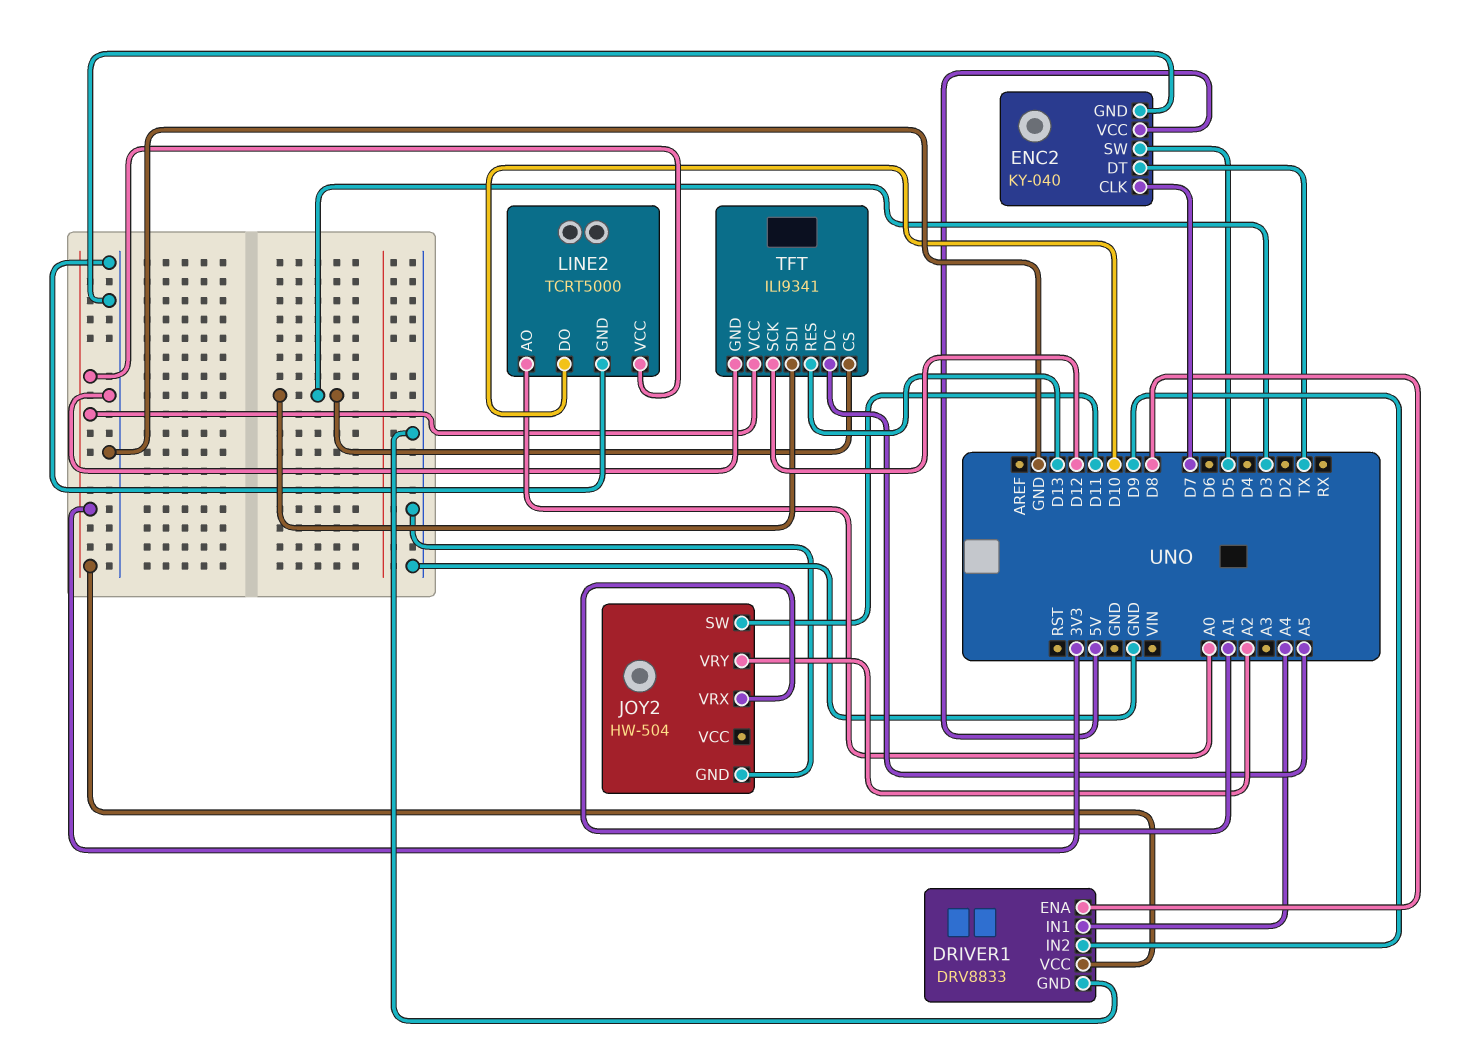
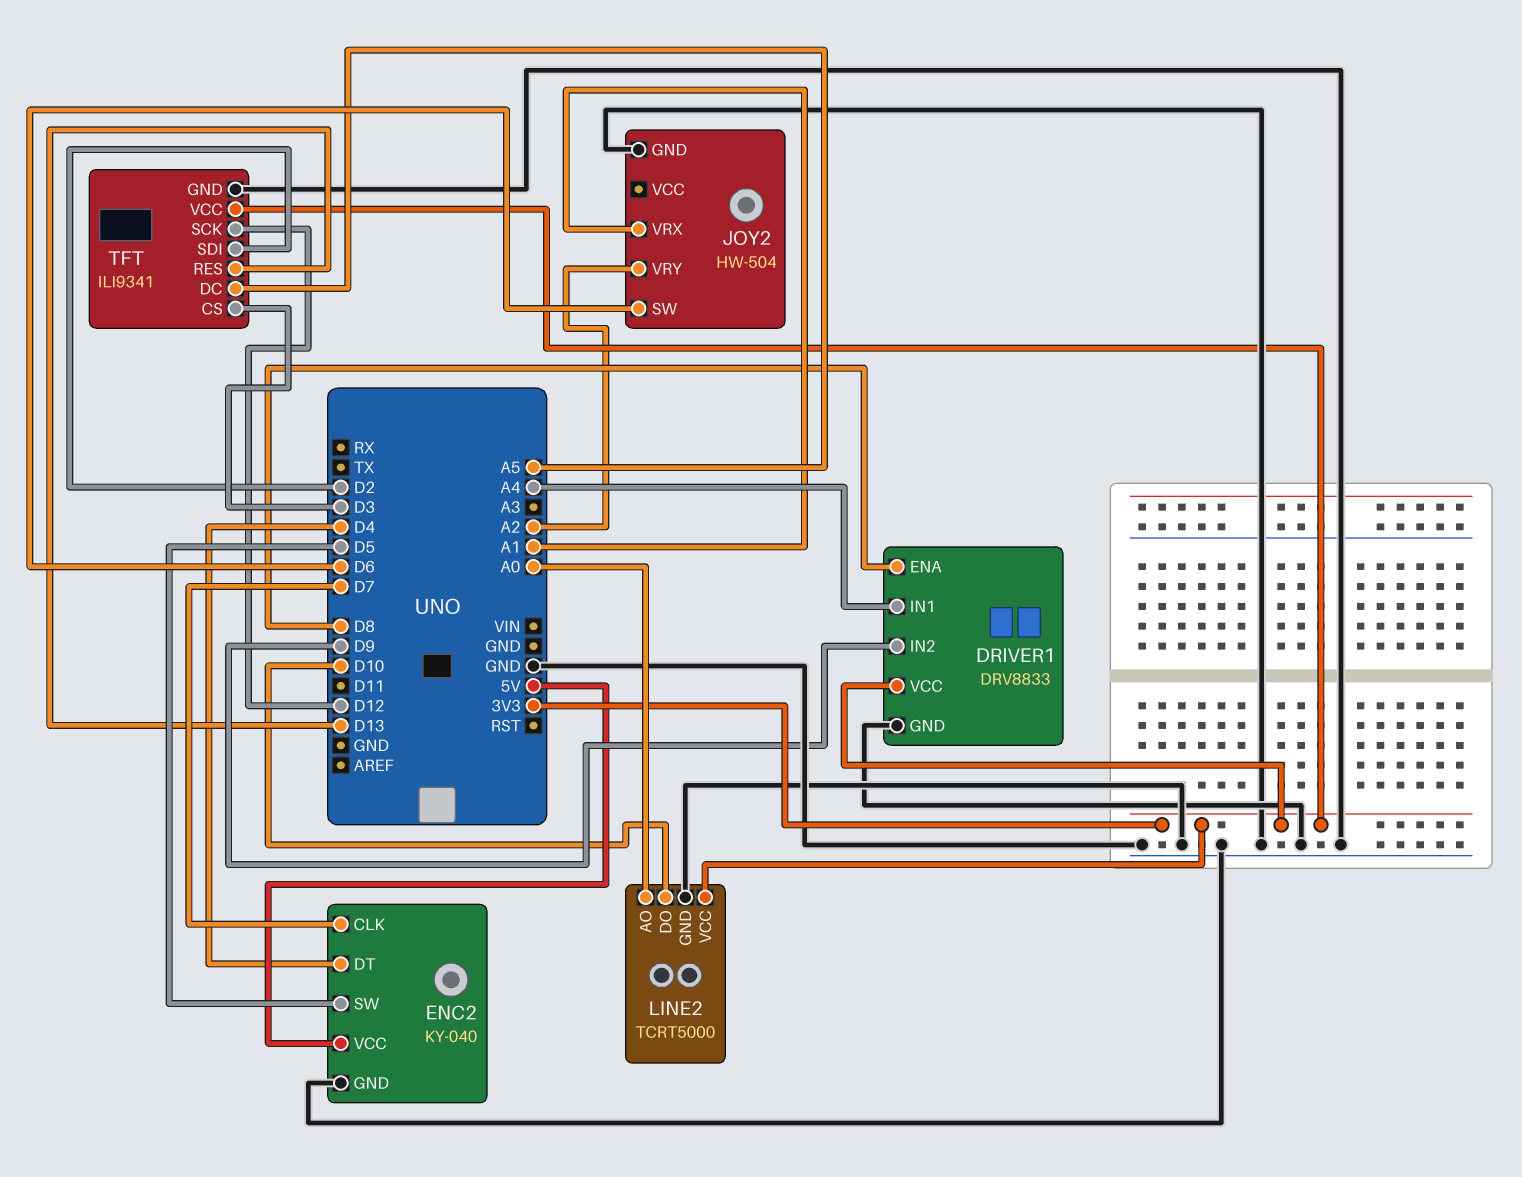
ENC2 pin DT: TX -> D4
JOY2 pin SW: D11 -> D6
TFT pin SDI: D3 -> D2

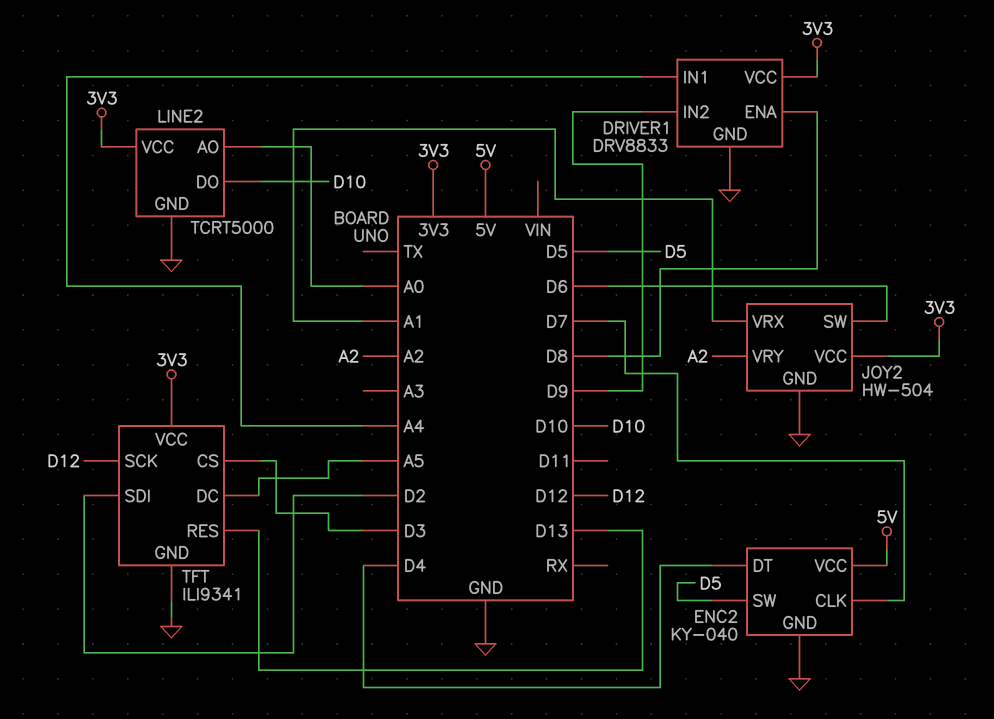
JOY2 pin VCC: none -> 3V3

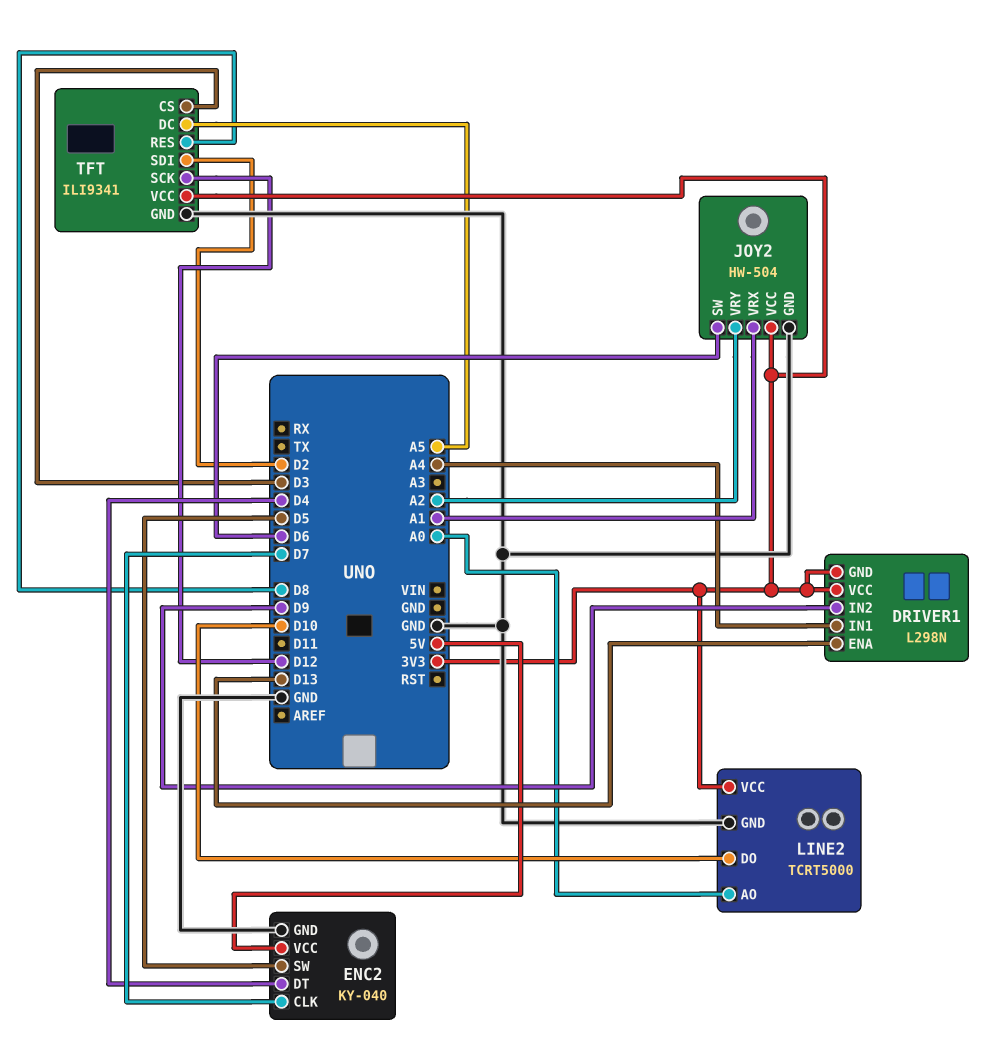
DRIVER1: DRV8833 -> L298N
DRIVER1 pin ENA: D8 -> D13
DRIVER1 pin GND: GND -> 3V3
TFT pin RES: D13 -> D8

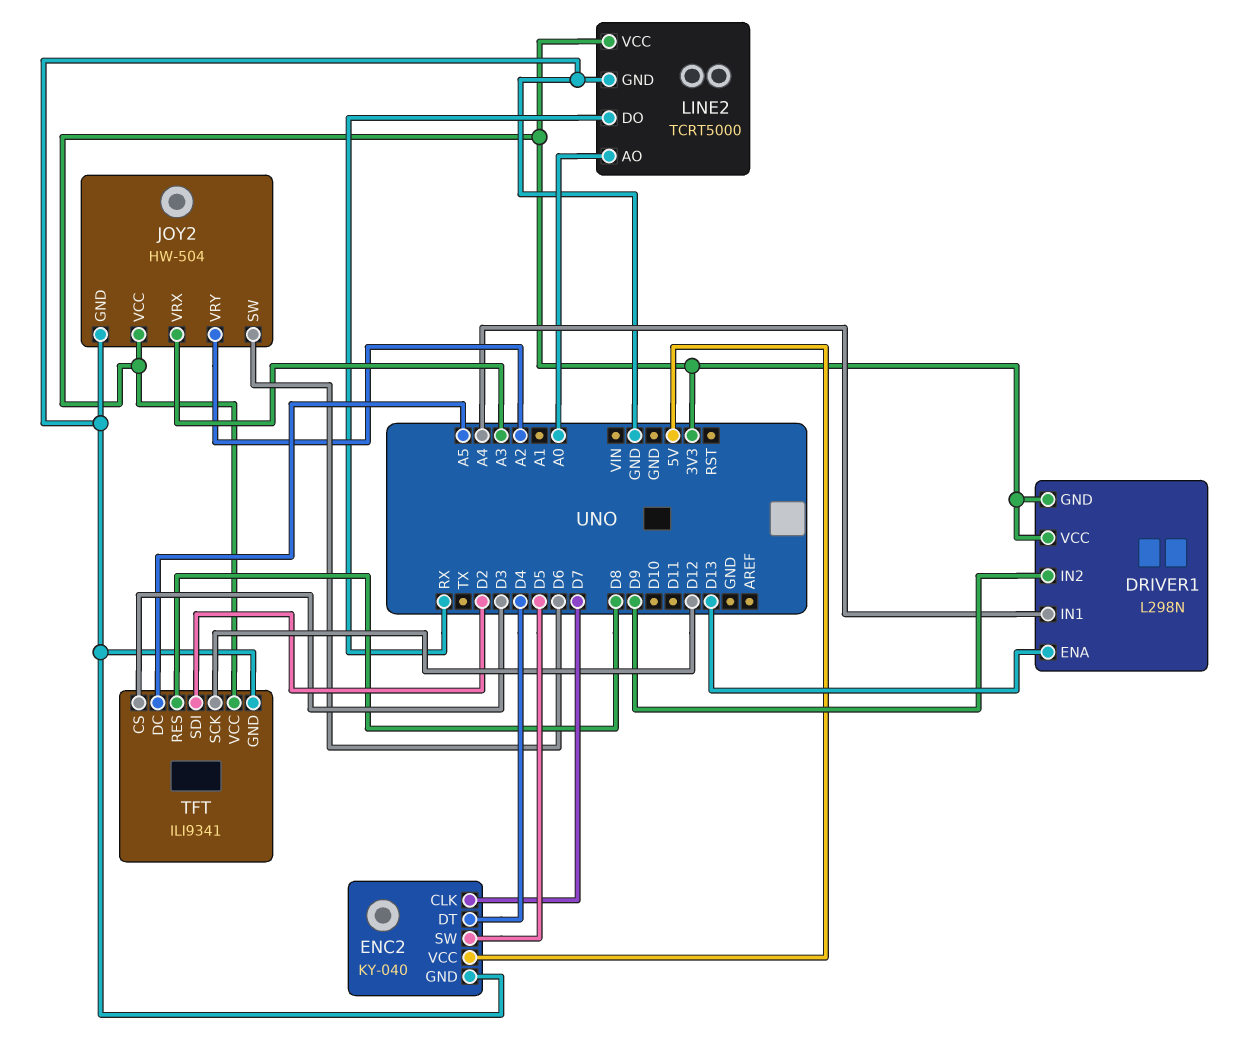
JOY2 pin VRX: A1 -> A3
LINE2 pin DO: D10 -> RX

